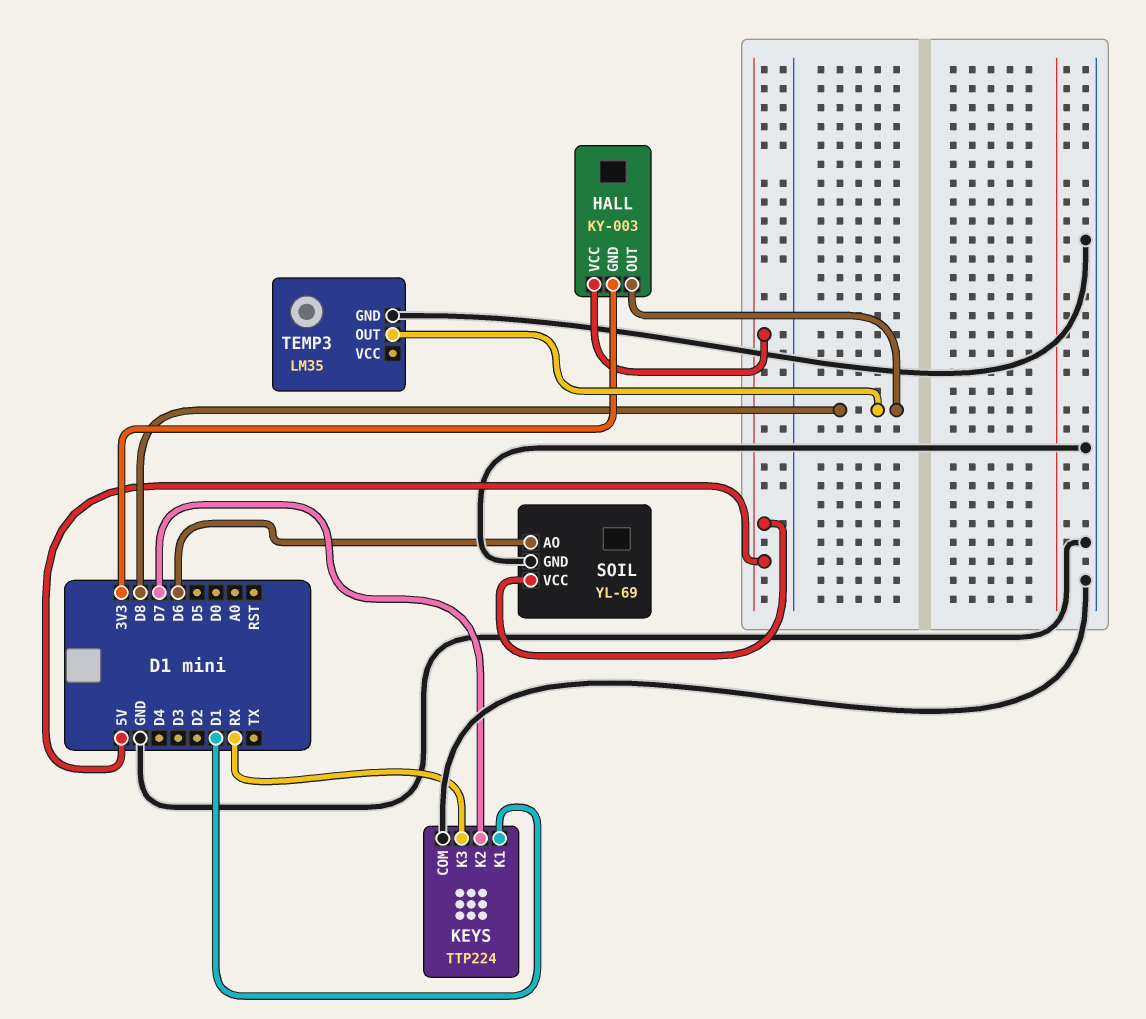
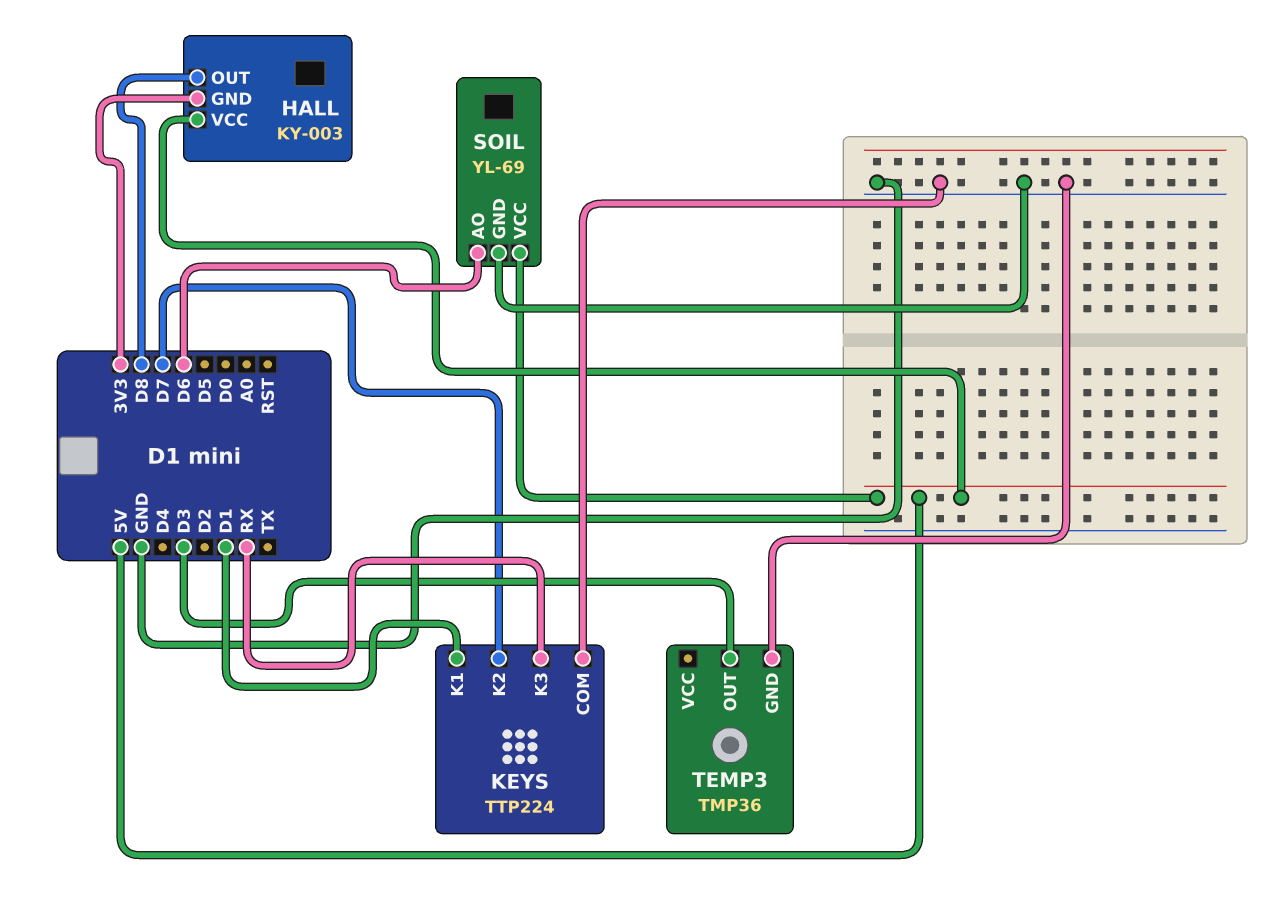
TEMP3: LM35 -> TMP36
TEMP3 pin OUT: D8 -> D3

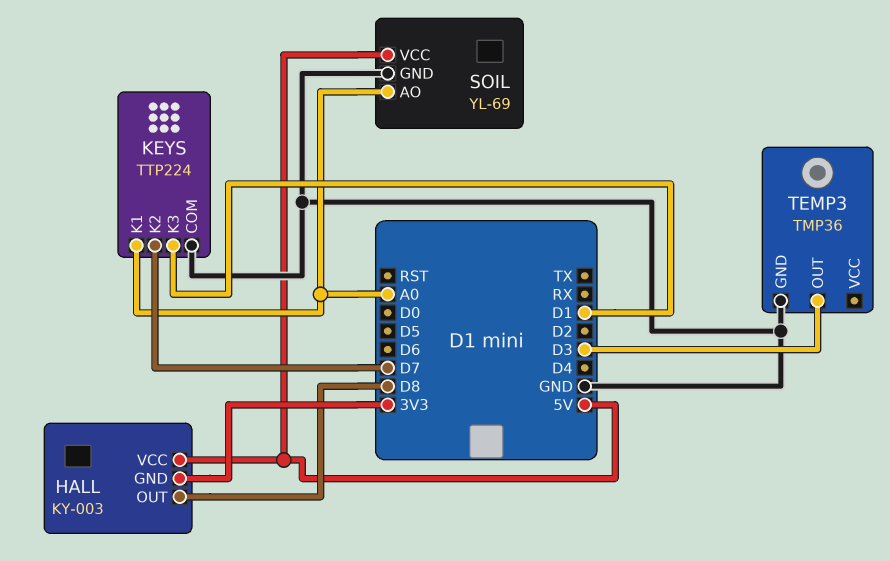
KEYS pin K1: D1 -> A0
KEYS pin K3: RX -> D1
SOIL pin AO: D6 -> A0

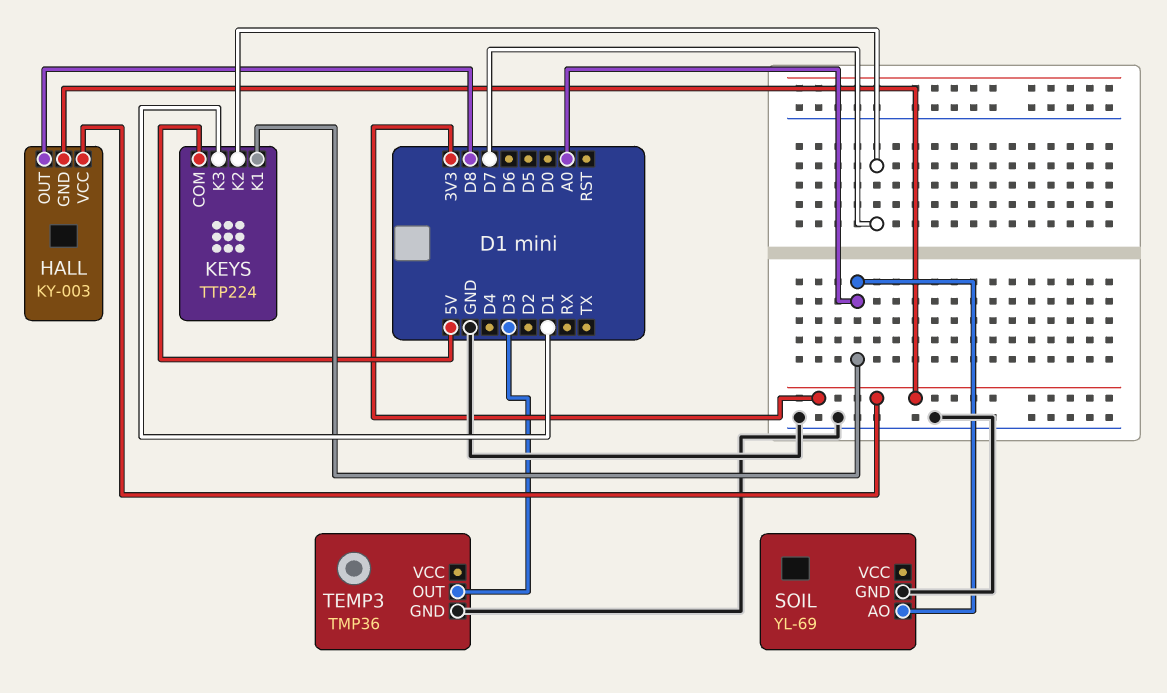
HALL pin VCC: 5V -> 3V3
KEYS pin COM: GND -> 5V
SOIL pin VCC: 5V -> none

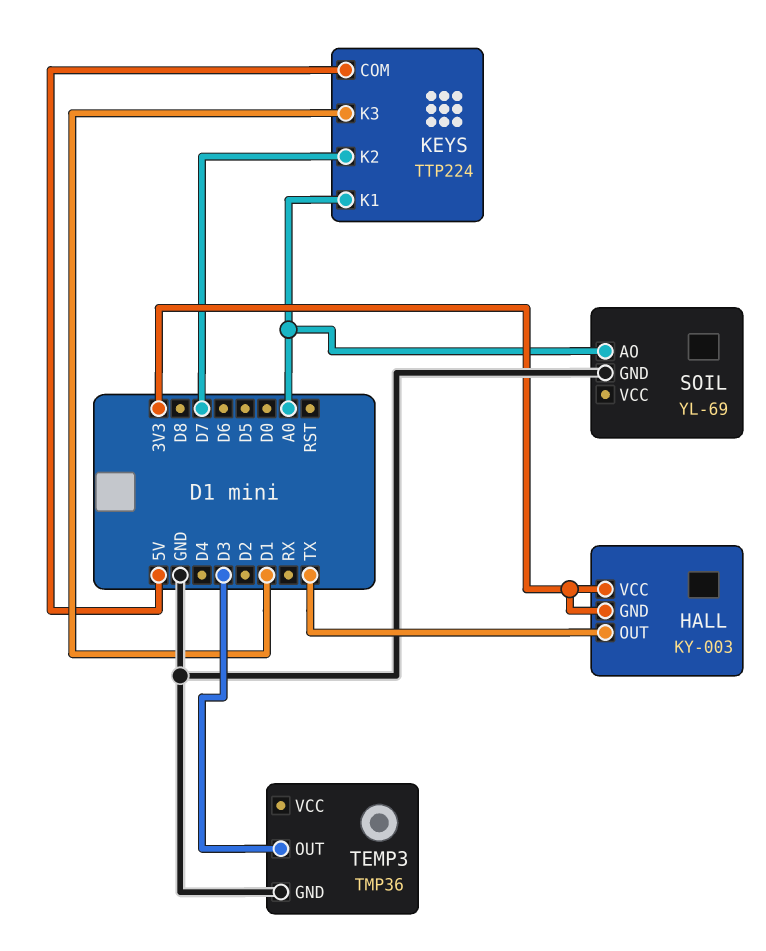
HALL pin OUT: D8 -> TX

